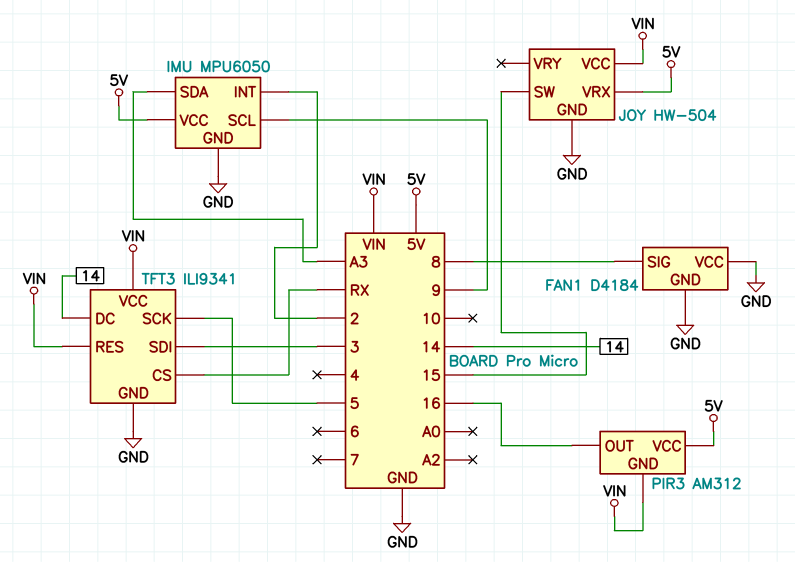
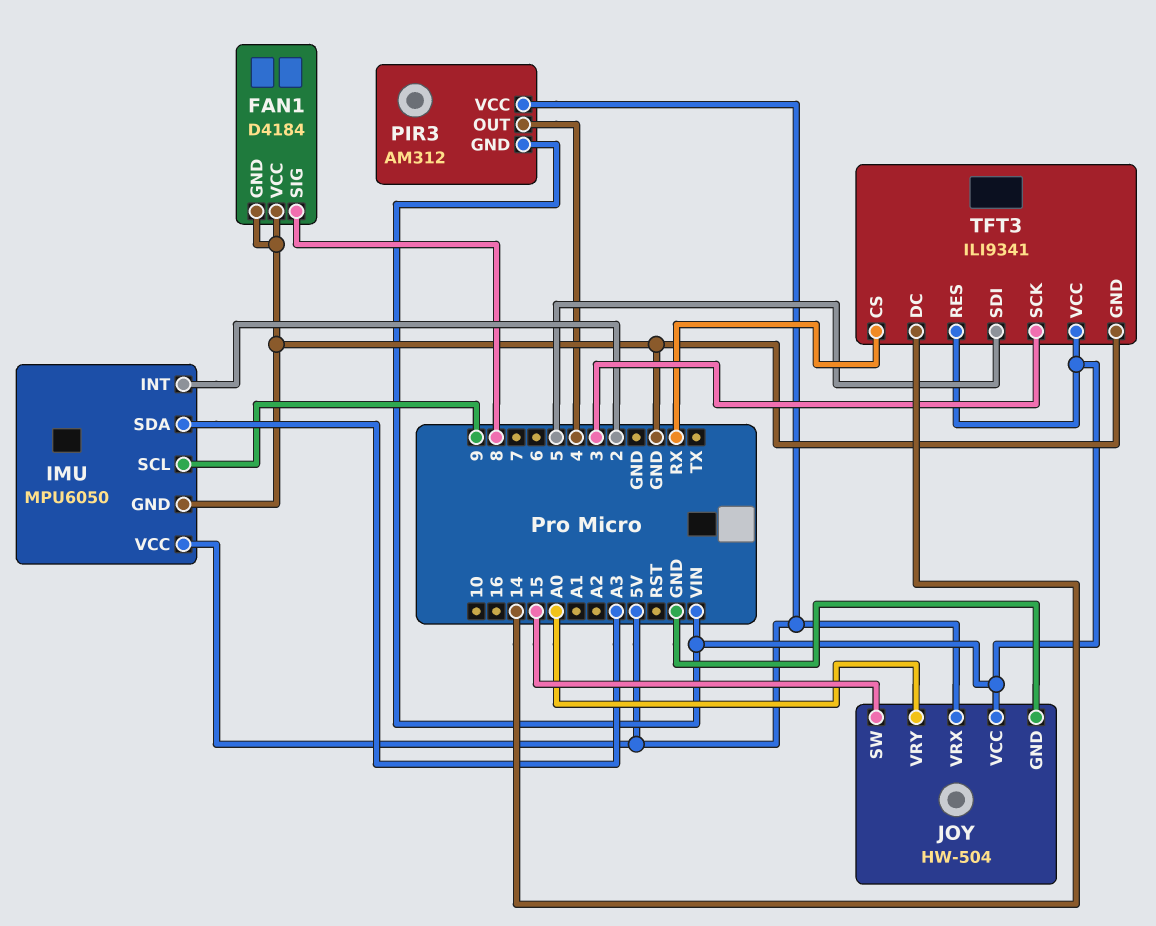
JOY pin VRY: none -> A0
PIR3 pin OUT: 16 -> 4
TFT3 pin SCK: 5 -> 3
TFT3 pin SDI: 3 -> 5

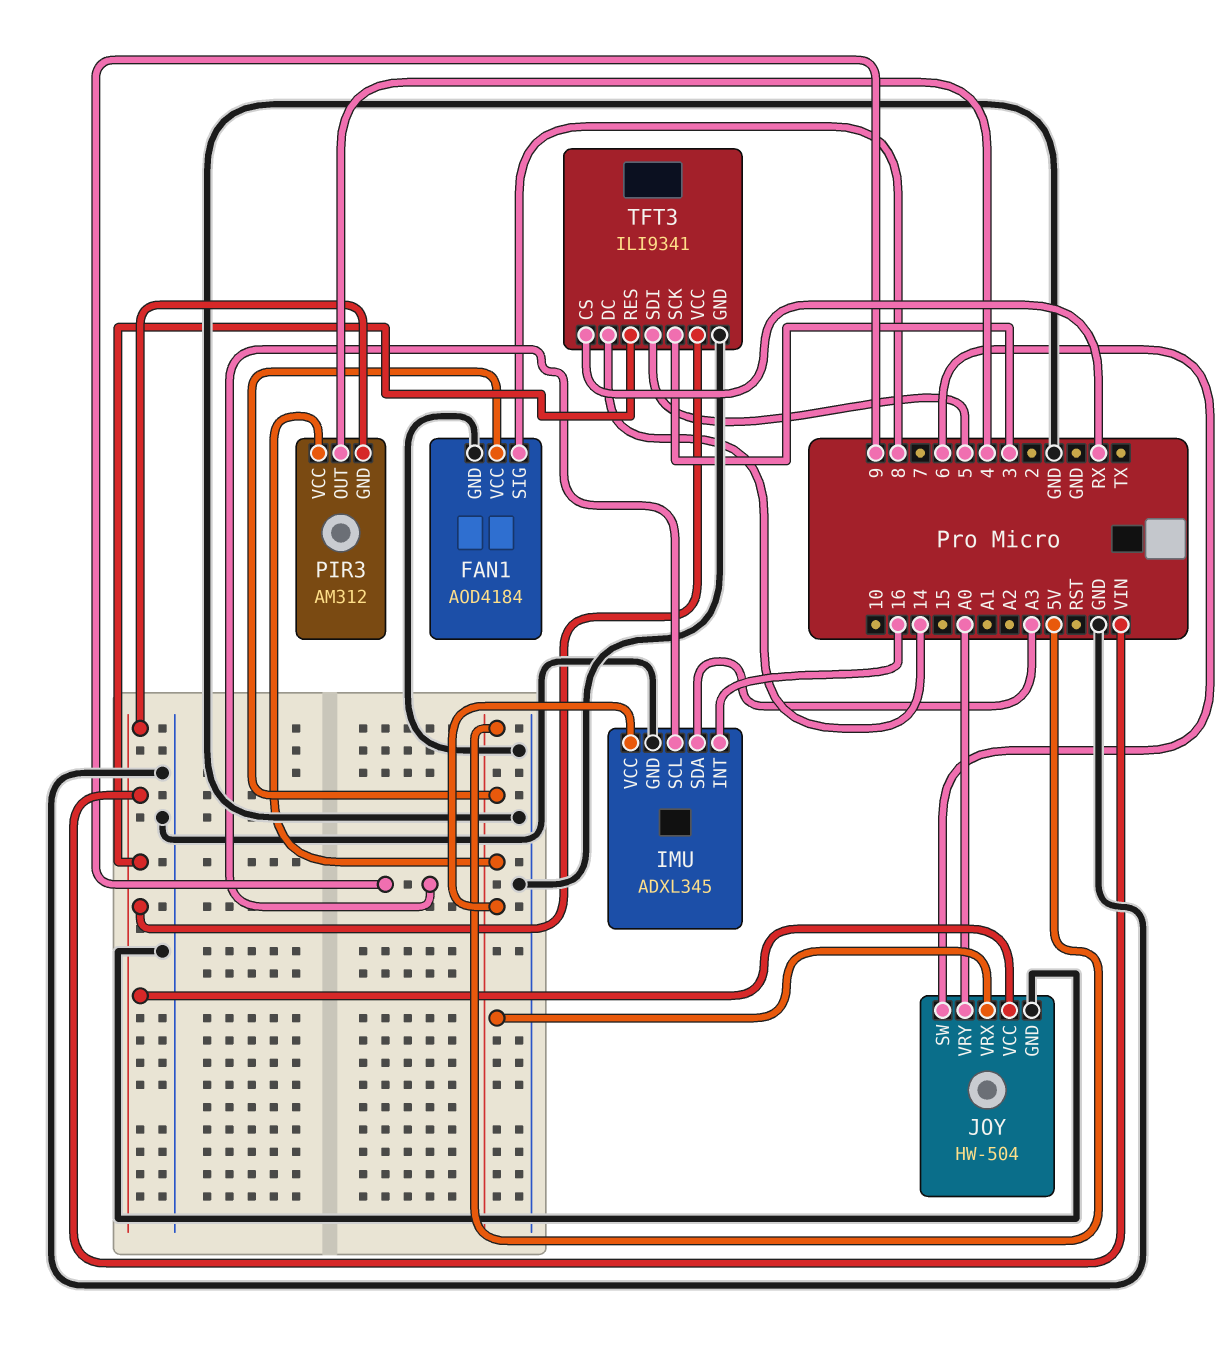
FAN1: D4184 -> AOD4184
FAN1 pin VCC: GND -> 5V
IMU: MPU6050 -> ADXL345
IMU pin INT: 2 -> 16
JOY pin SW: 15 -> 6

